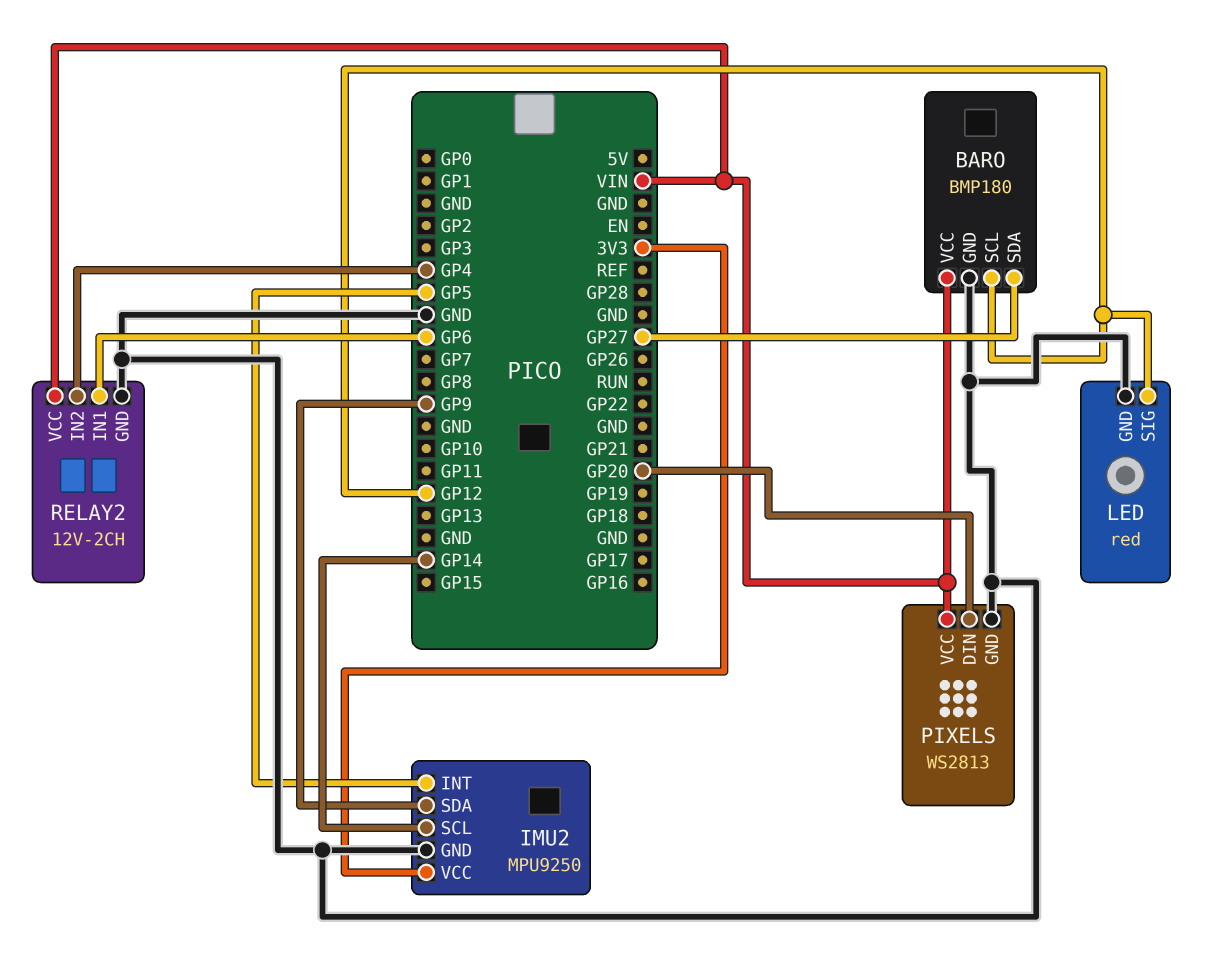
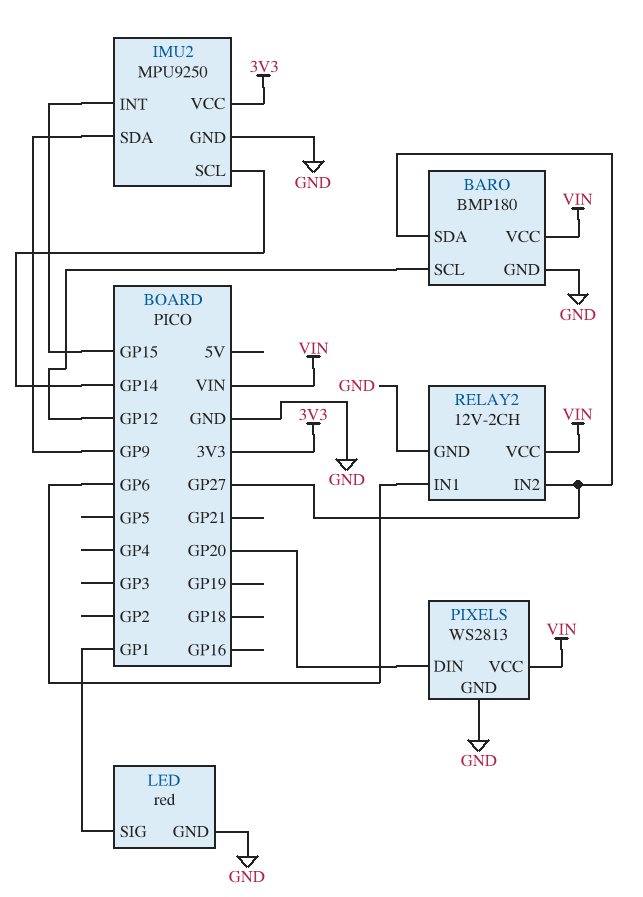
IMU2 pin INT: GP5 -> GP15
LED pin SIG: GP12 -> GP1
RELAY2 pin IN2: GP4 -> GP27

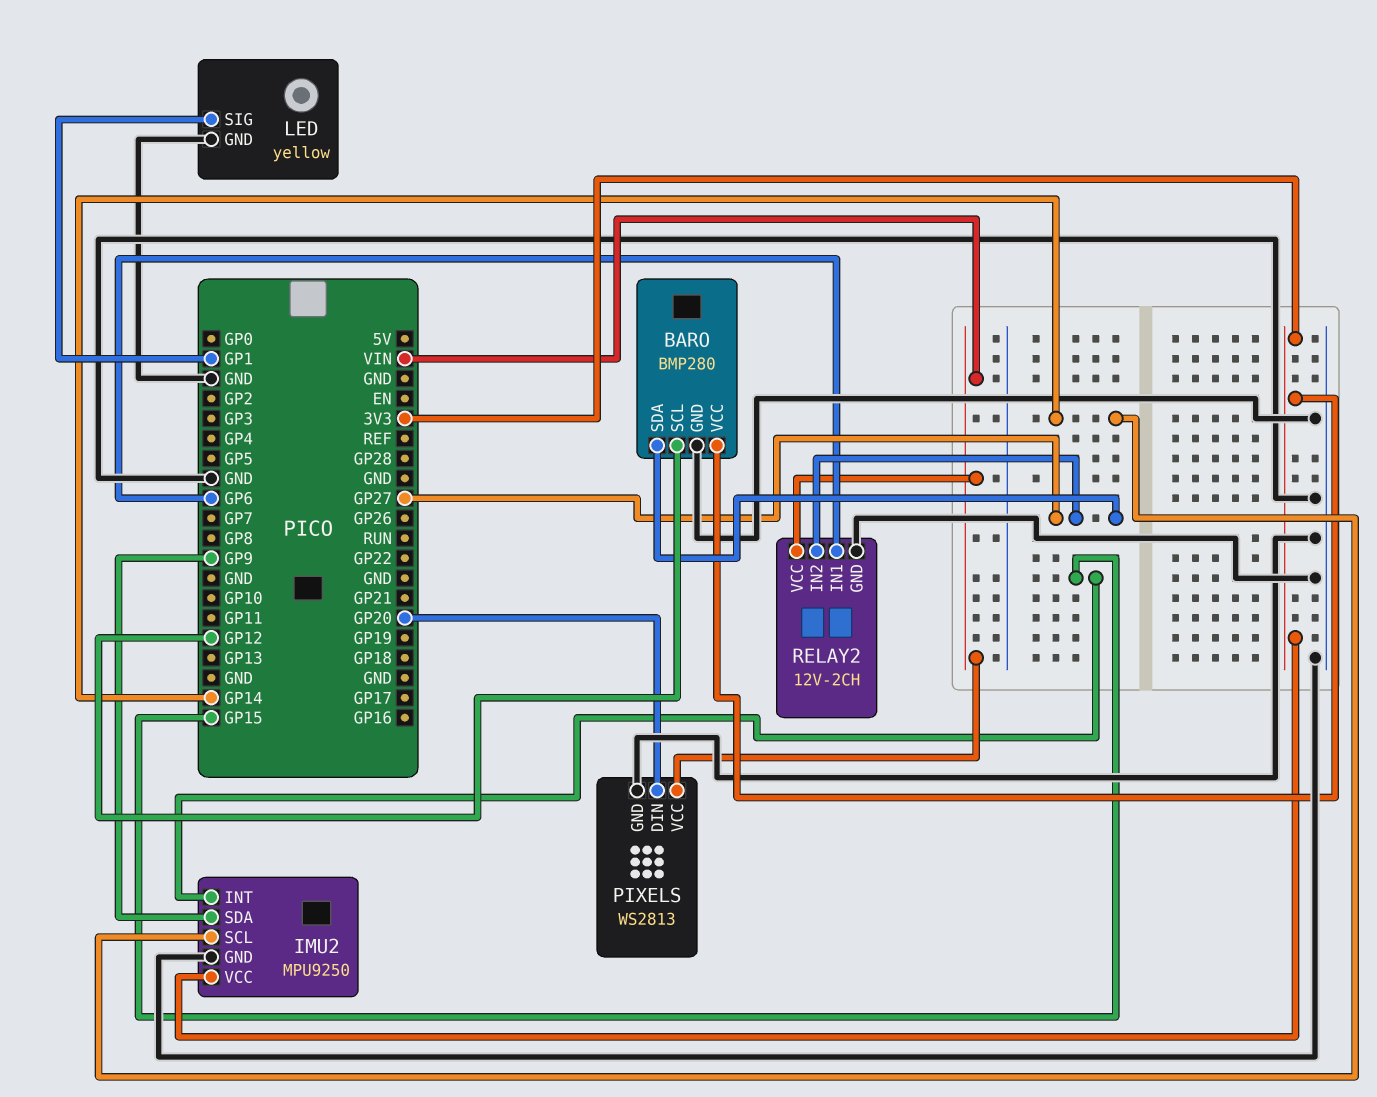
BARO: BMP180 -> BMP280
BARO pin VCC: VIN -> 3V3
LED: red -> yellow

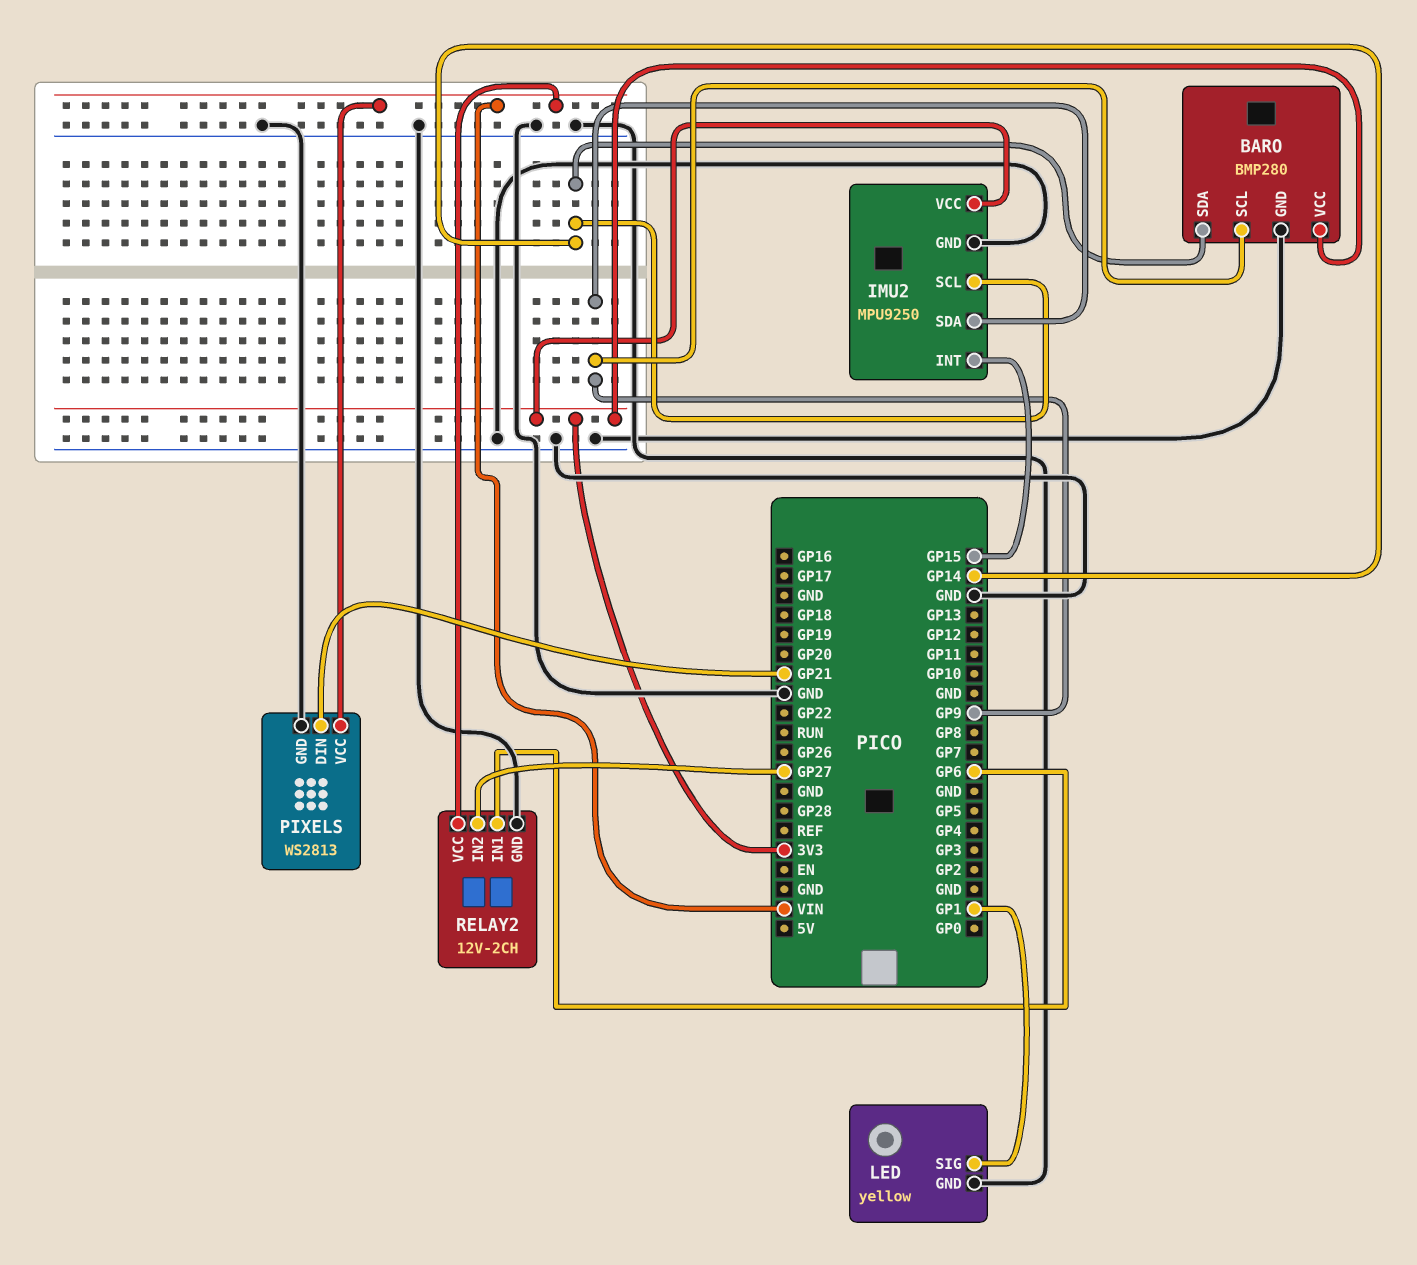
BARO pin SCL: GP12 -> GP9
BARO pin SDA: GP27 -> GP14
PIXELS pin DIN: GP20 -> GP21

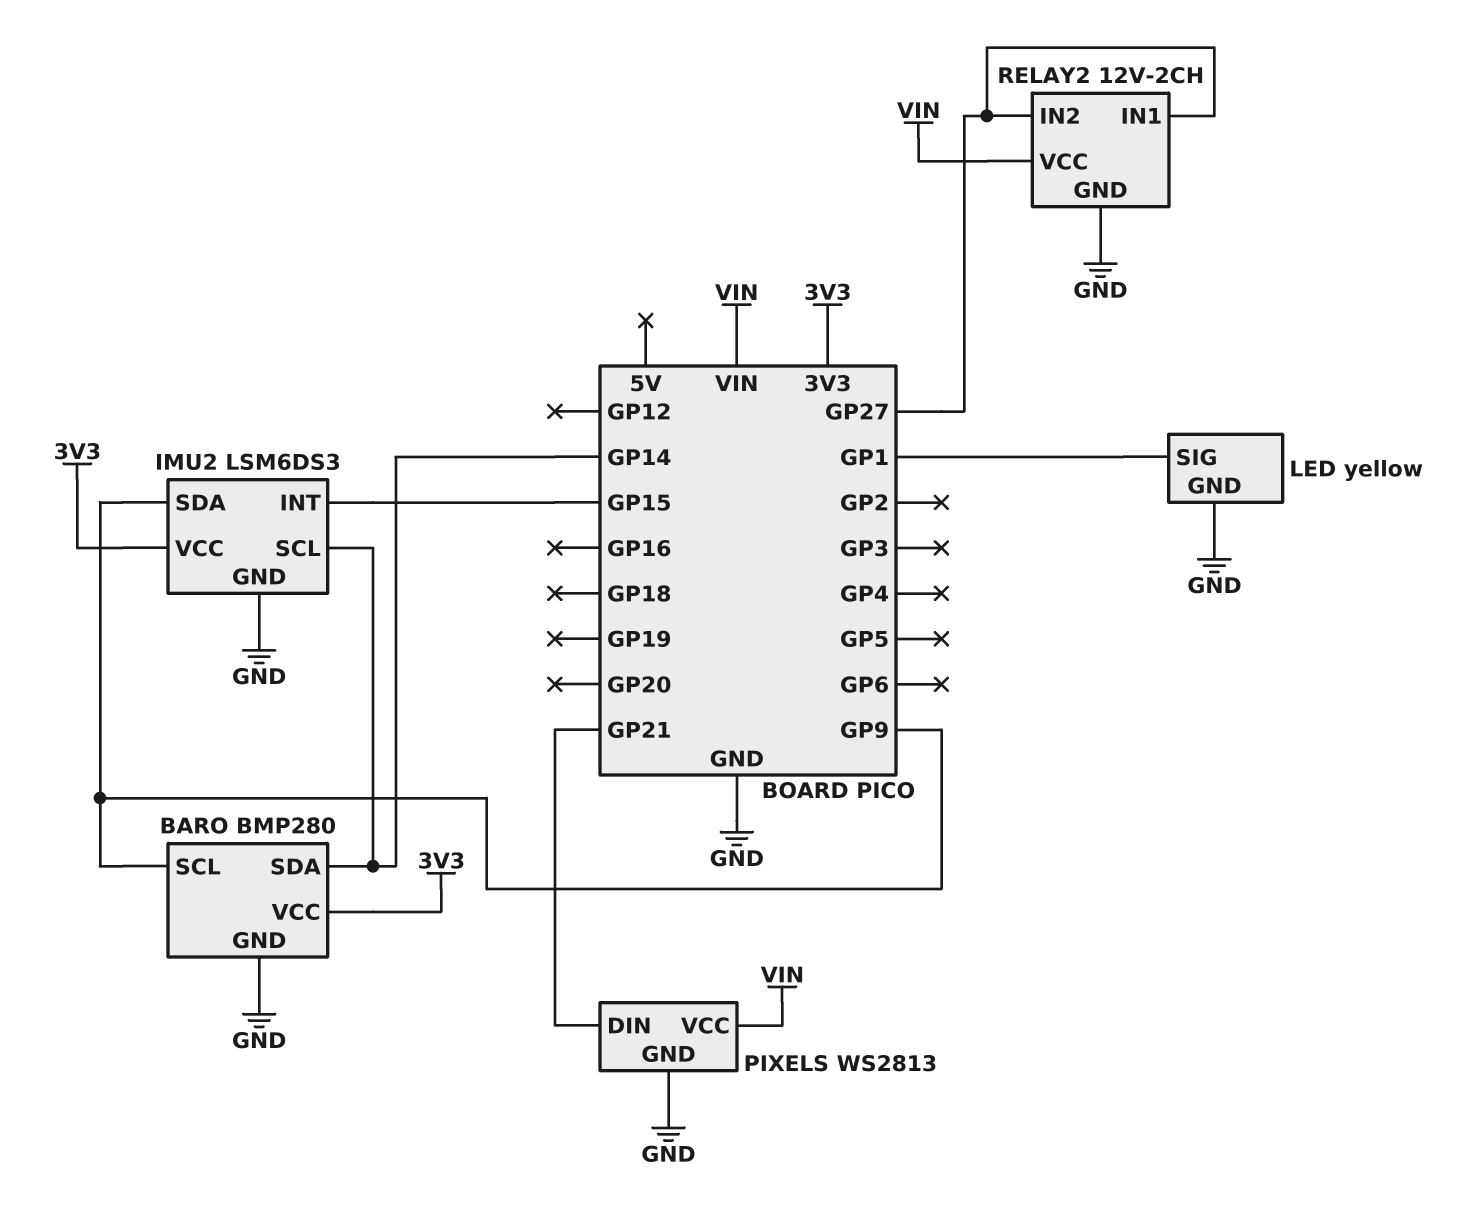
IMU2: MPU9250 -> LSM6DS3
RELAY2 pin IN1: GP6 -> GP27

